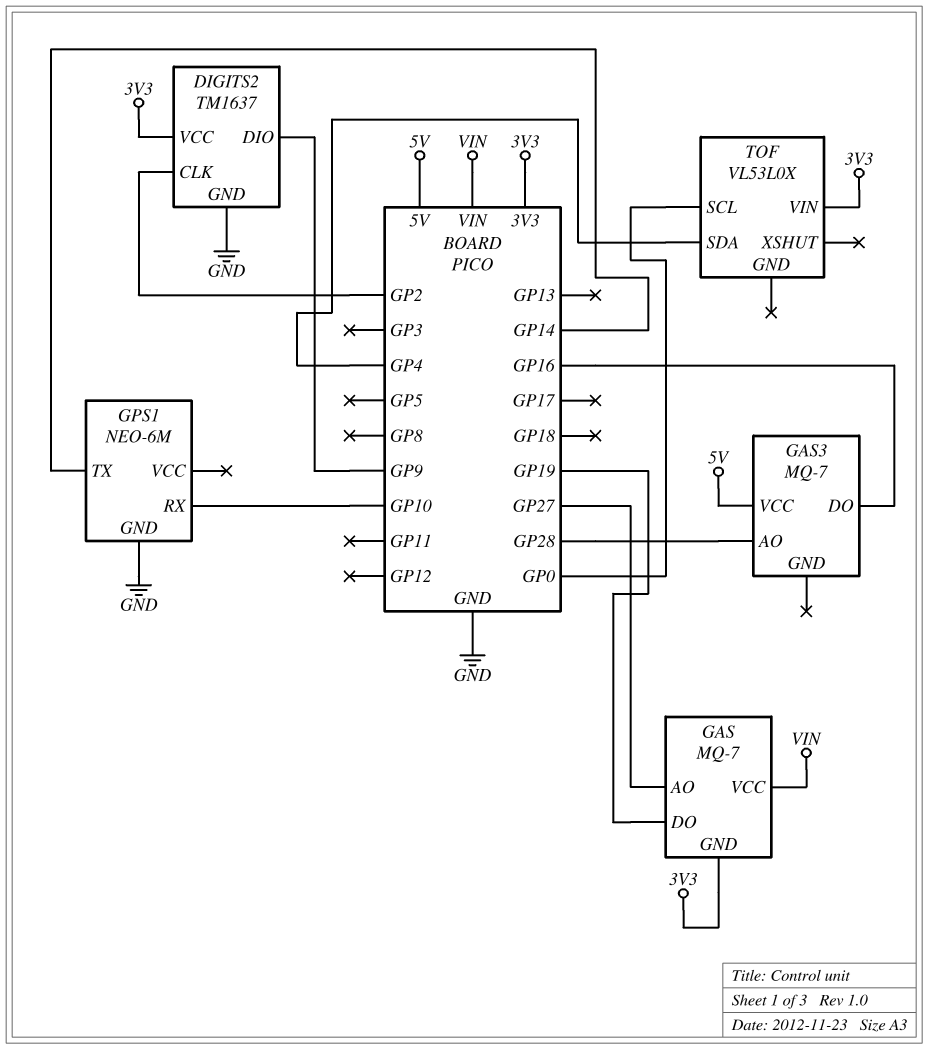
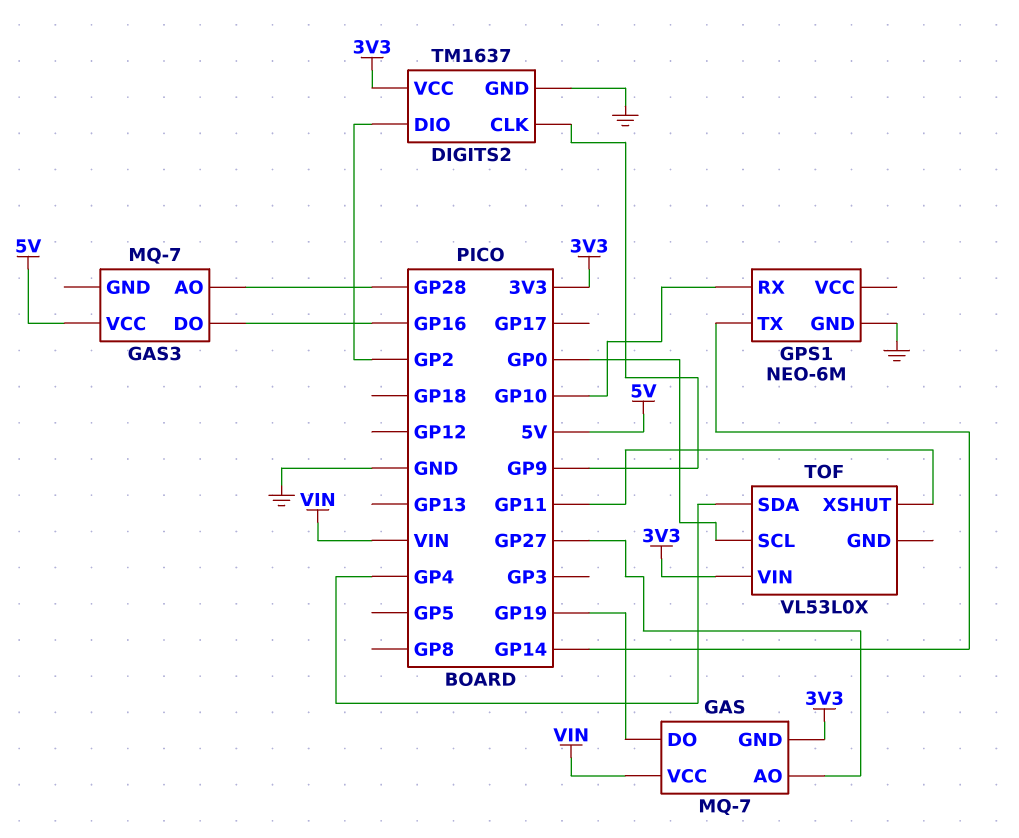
DIGITS2 pin CLK: GP2 -> GP9
DIGITS2 pin DIO: GP9 -> GP2
TOF pin XSHUT: none -> GP11

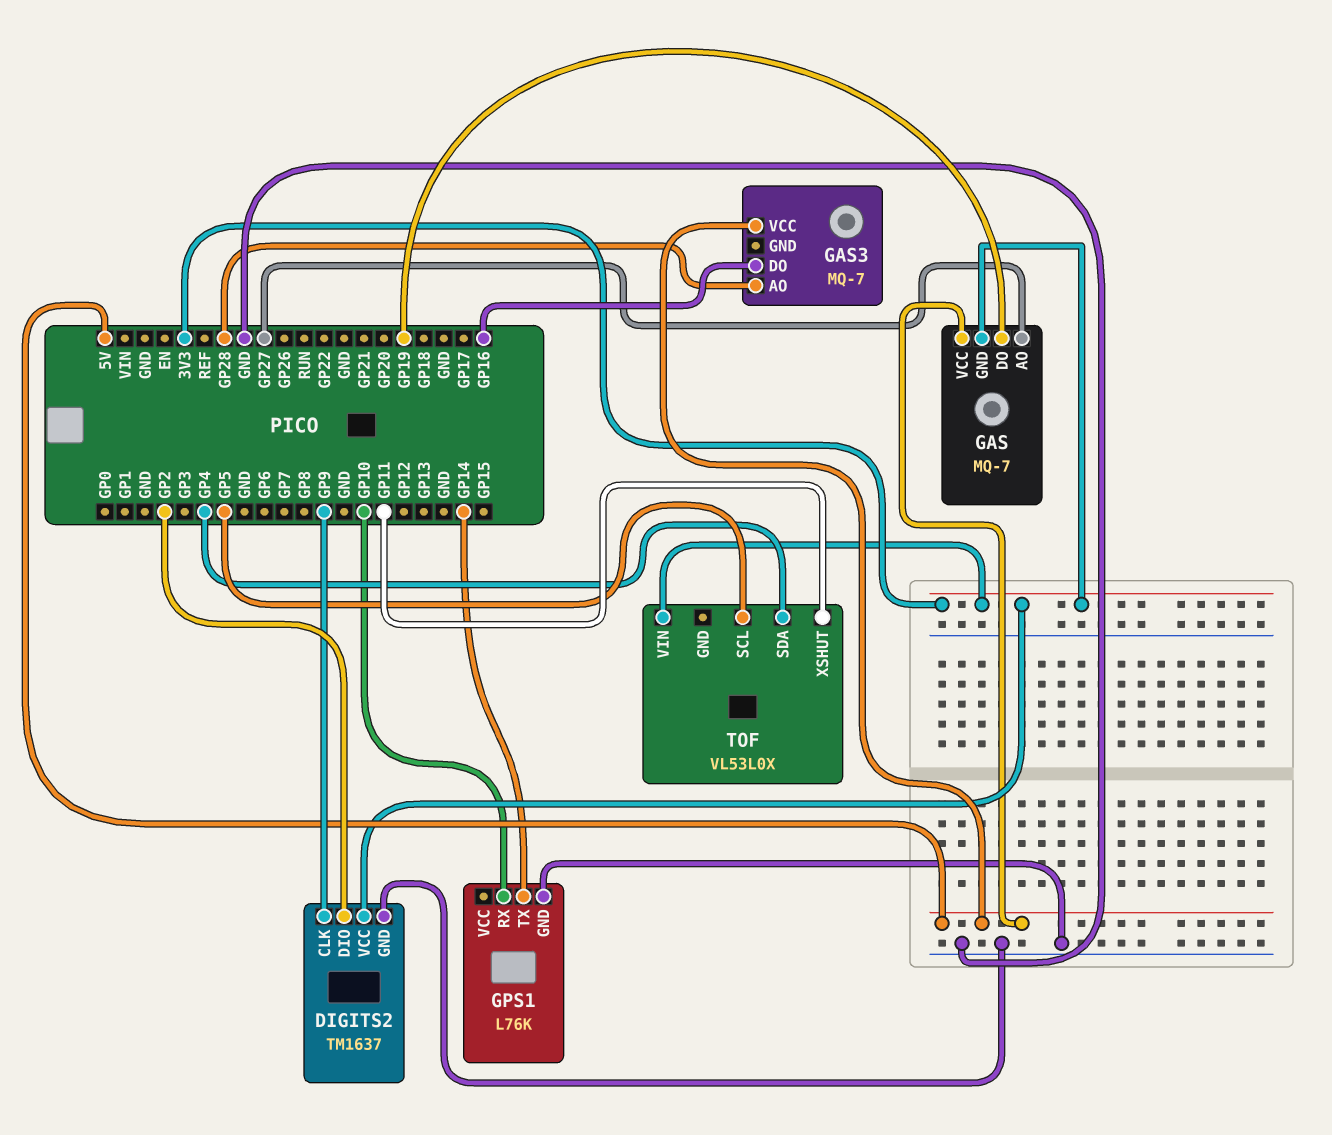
GAS pin VCC: VIN -> 5V
GPS1: NEO-6M -> L76K
TOF pin SCL: GP0 -> GP5

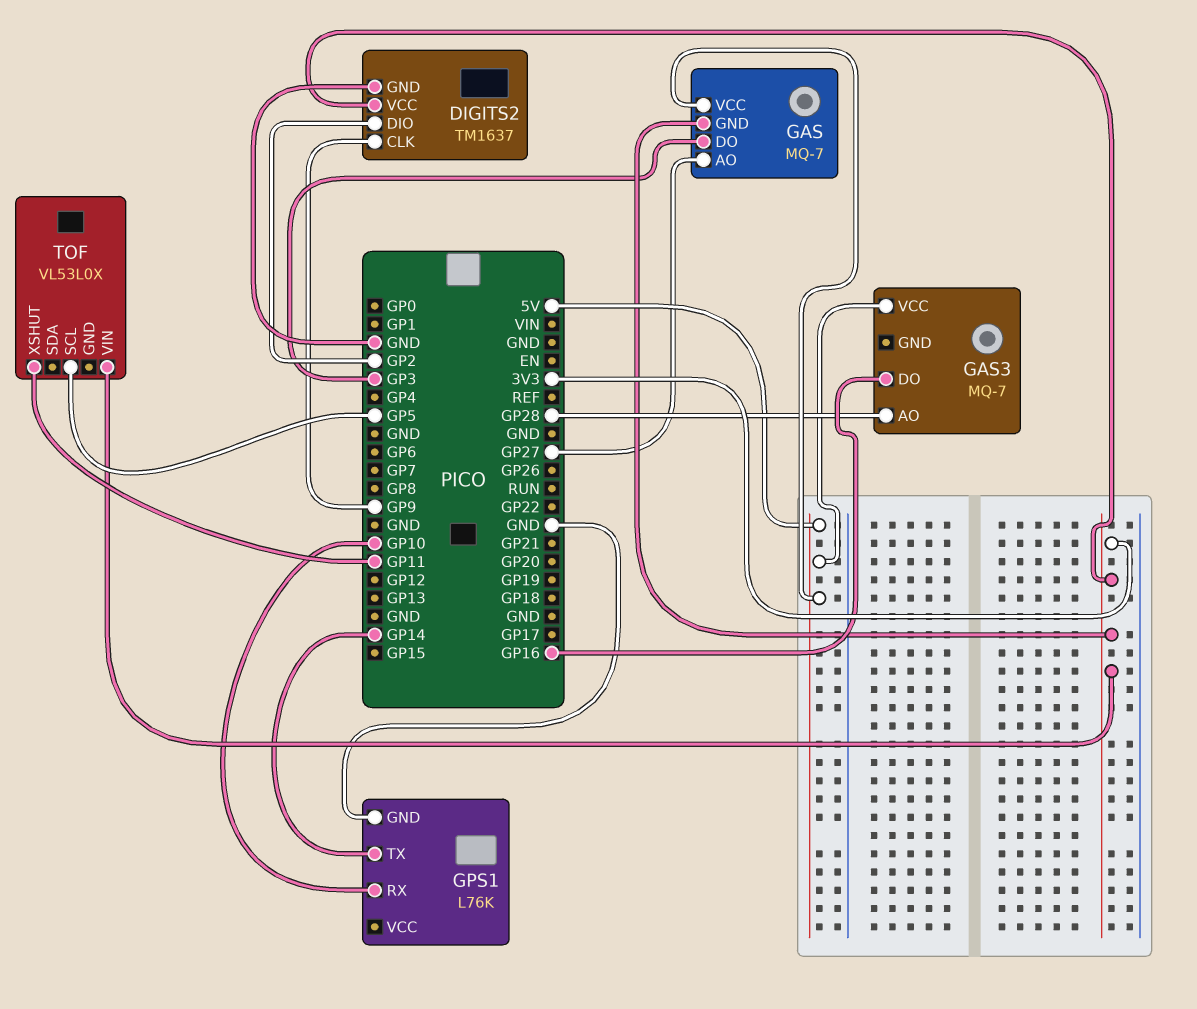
GAS pin DO: GP19 -> GP3
TOF pin SDA: GP4 -> none

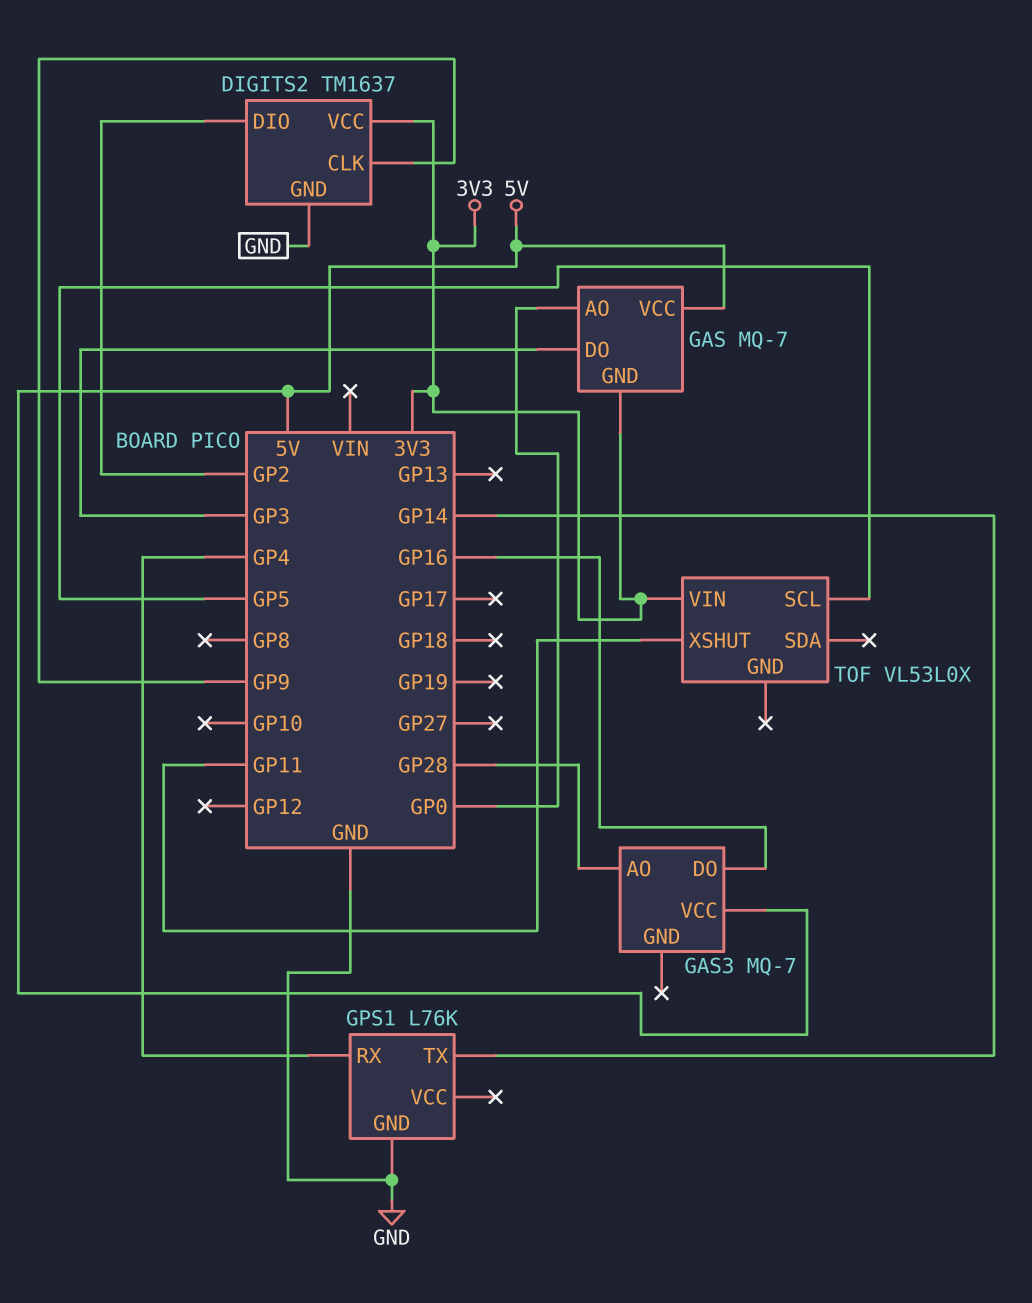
GAS pin AO: GP27 -> GP0
GPS1 pin RX: GP10 -> GP4

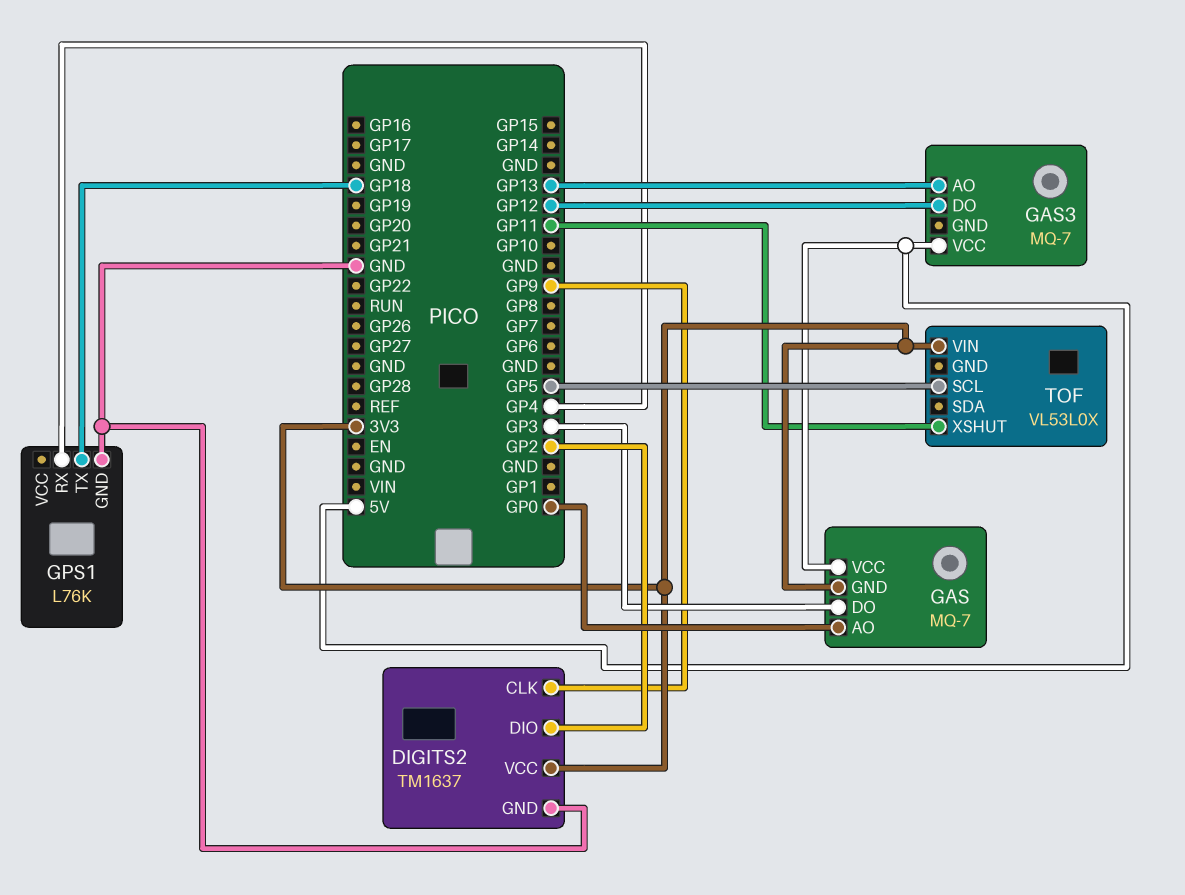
GAS3 pin AO: GP28 -> GP13
GAS3 pin DO: GP16 -> GP12
GPS1 pin TX: GP14 -> GP18

